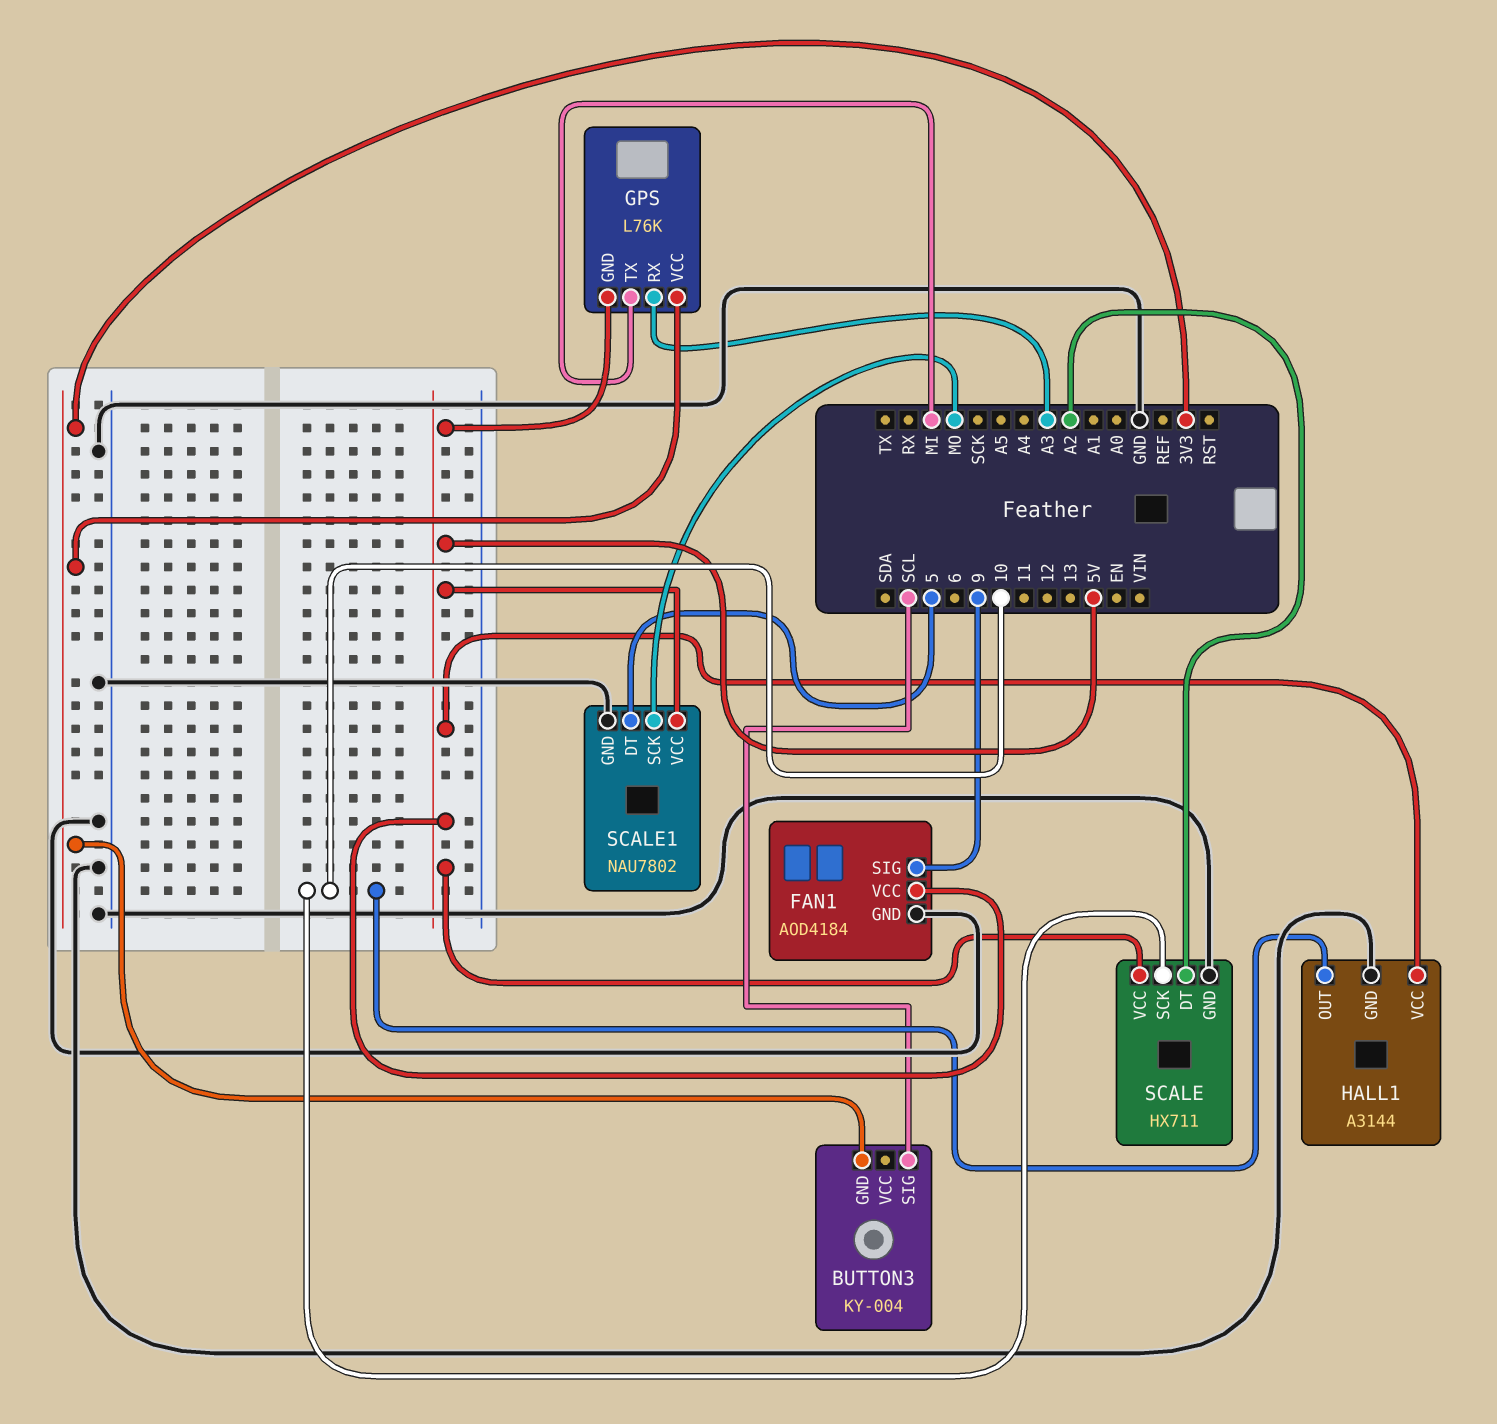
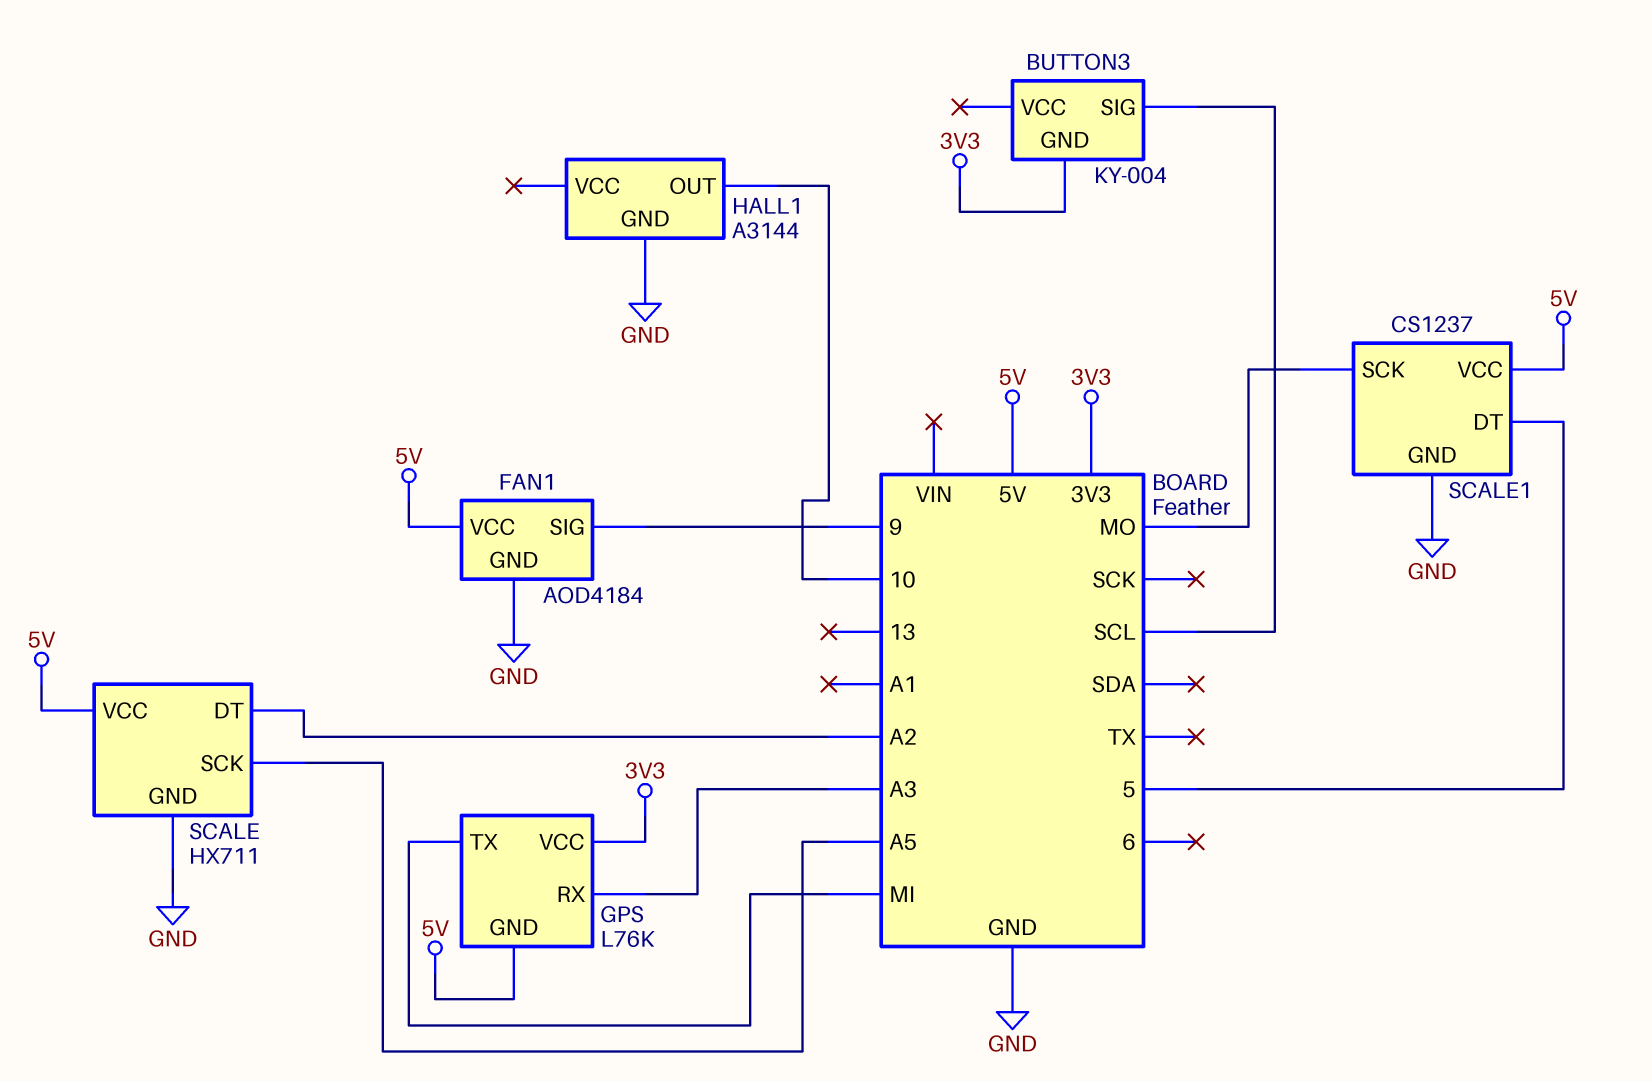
HALL1 pin VCC: 5V -> none
SCALE pin SCK: 10 -> A5
SCALE1: NAU7802 -> CS1237

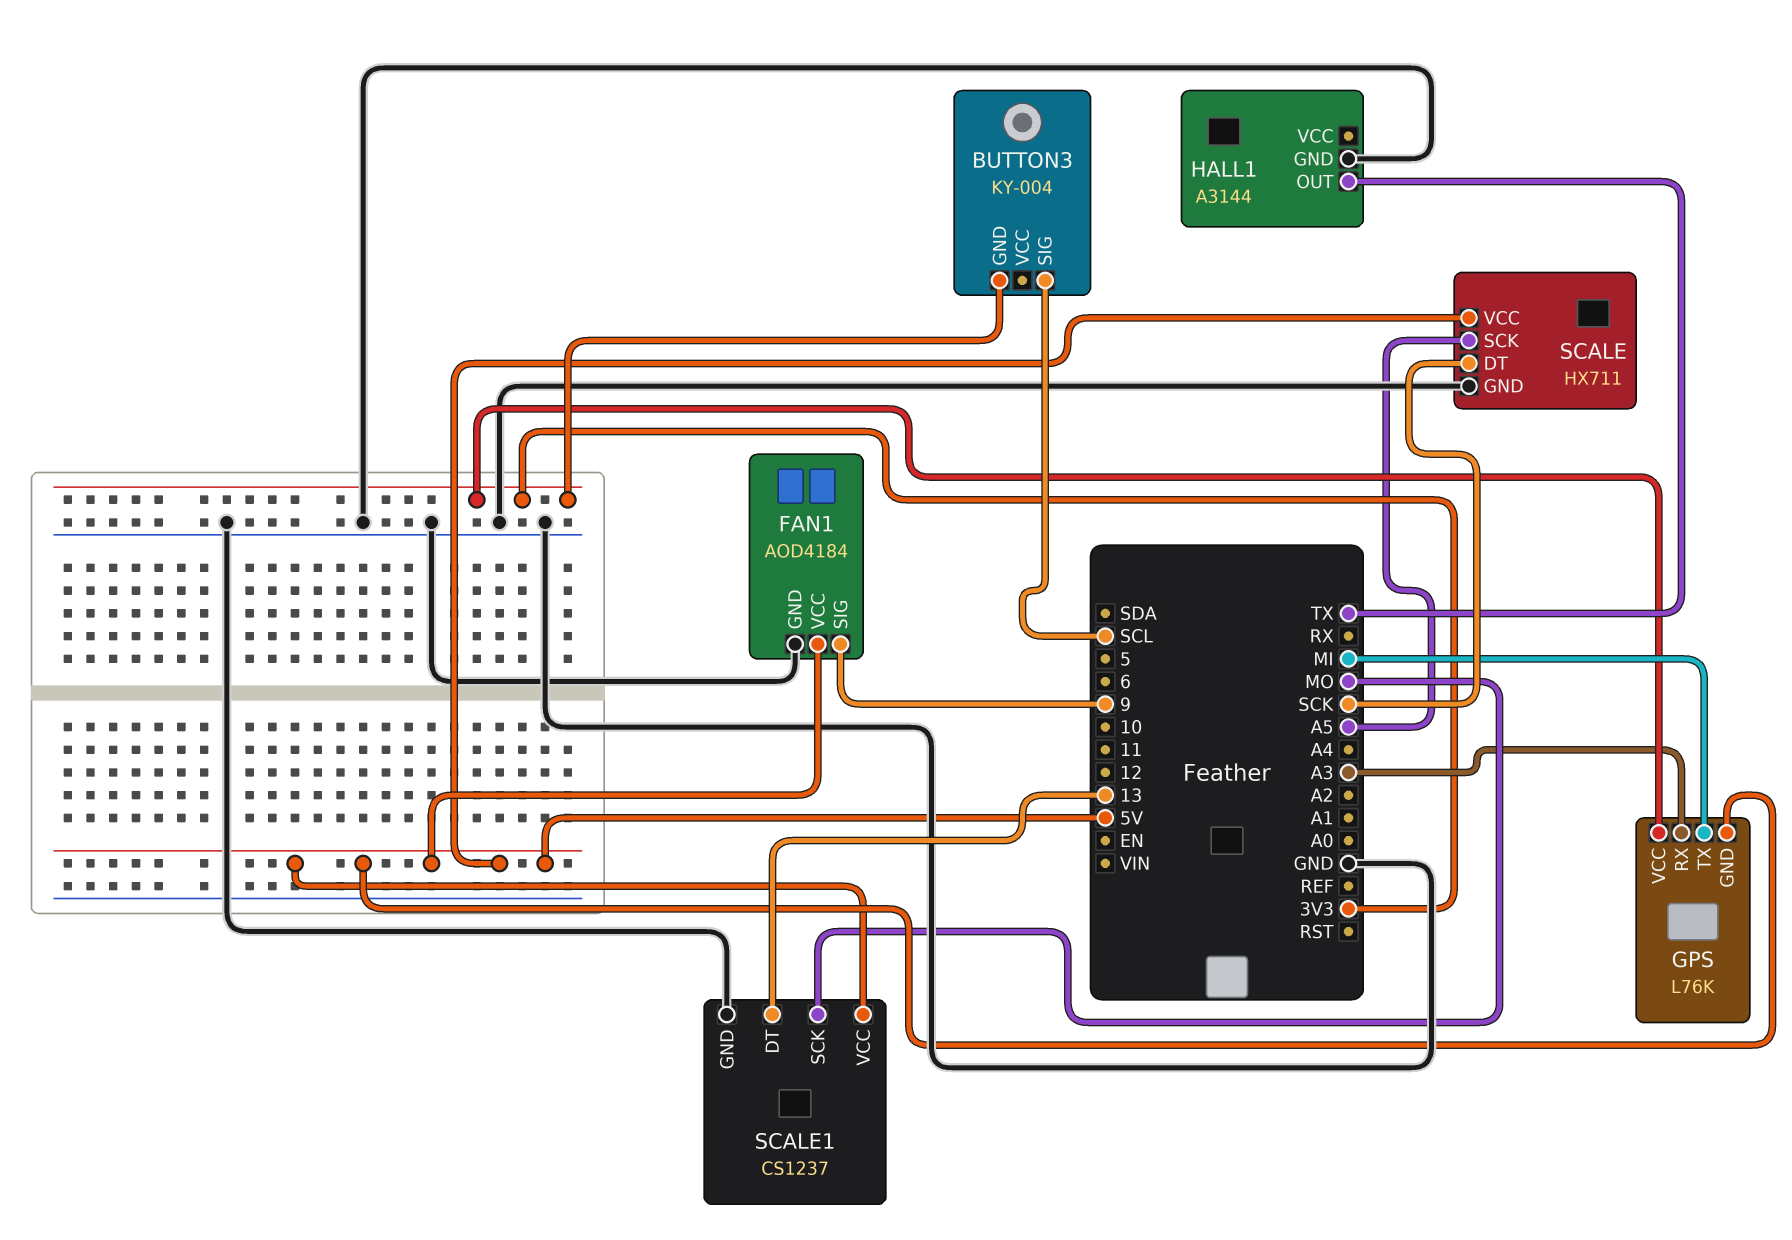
HALL1 pin OUT: 10 -> TX
SCALE pin DT: A2 -> SCK
SCALE1 pin DT: 5 -> 13

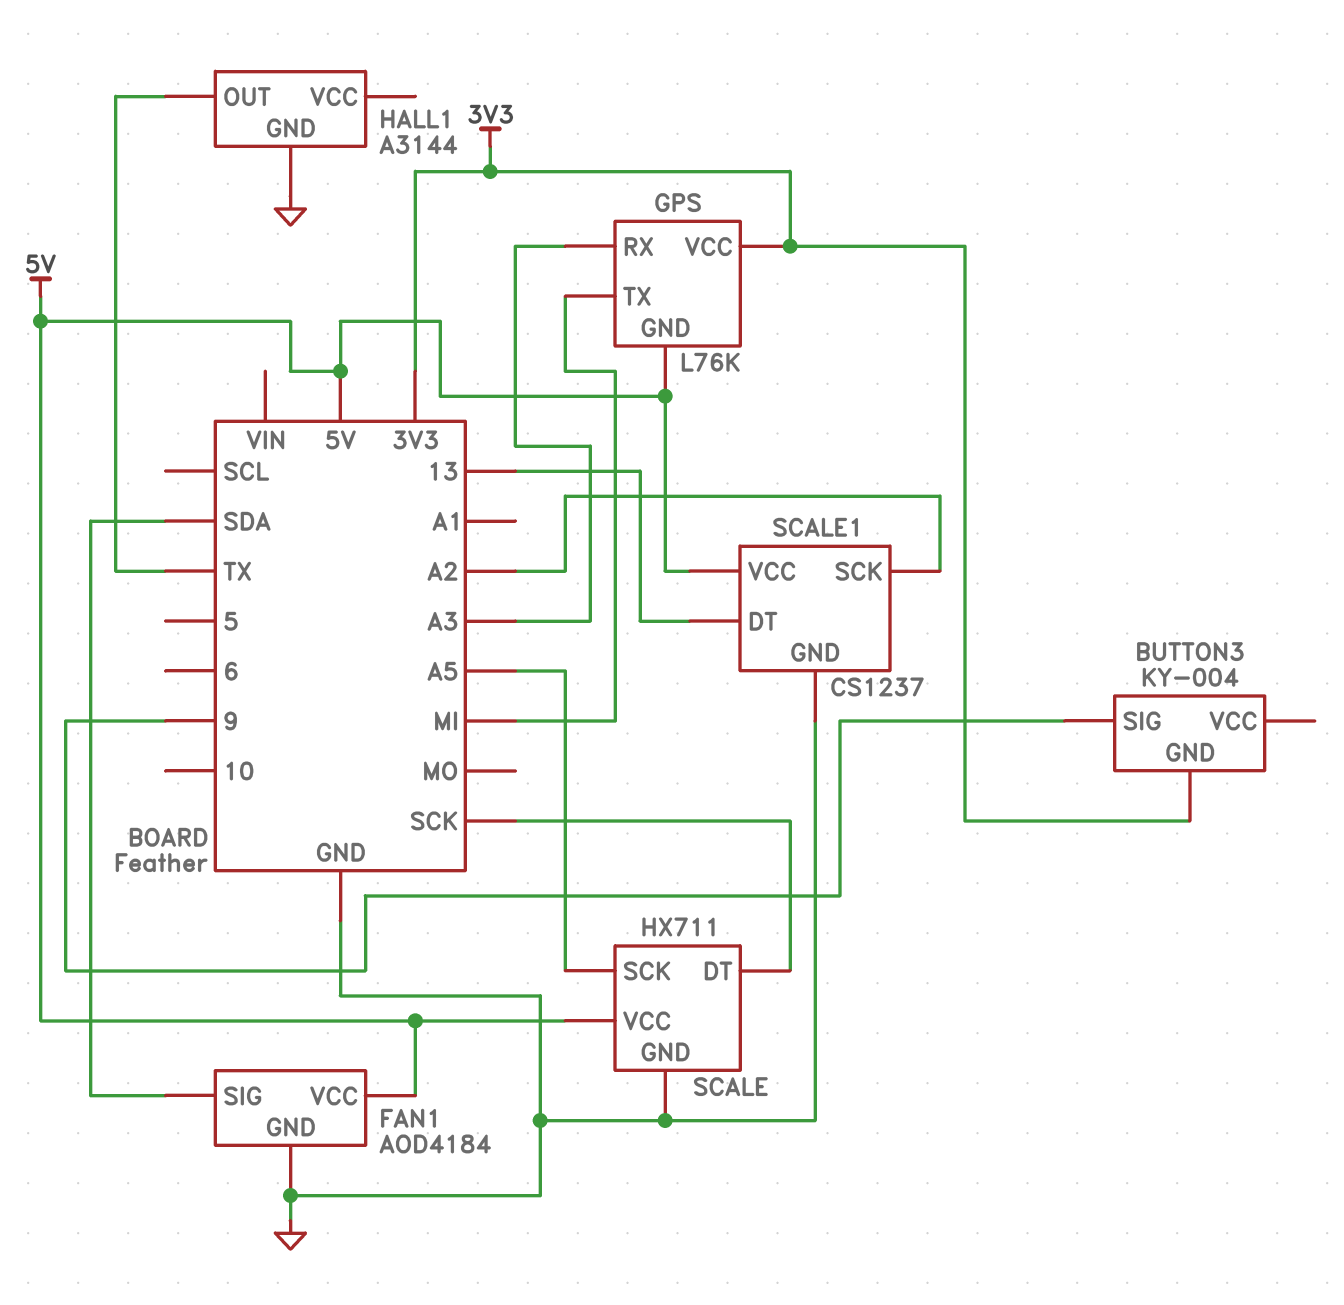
BUTTON3 pin SIG: SCL -> 9
FAN1 pin SIG: 9 -> SDA
SCALE1 pin SCK: MO -> A2

